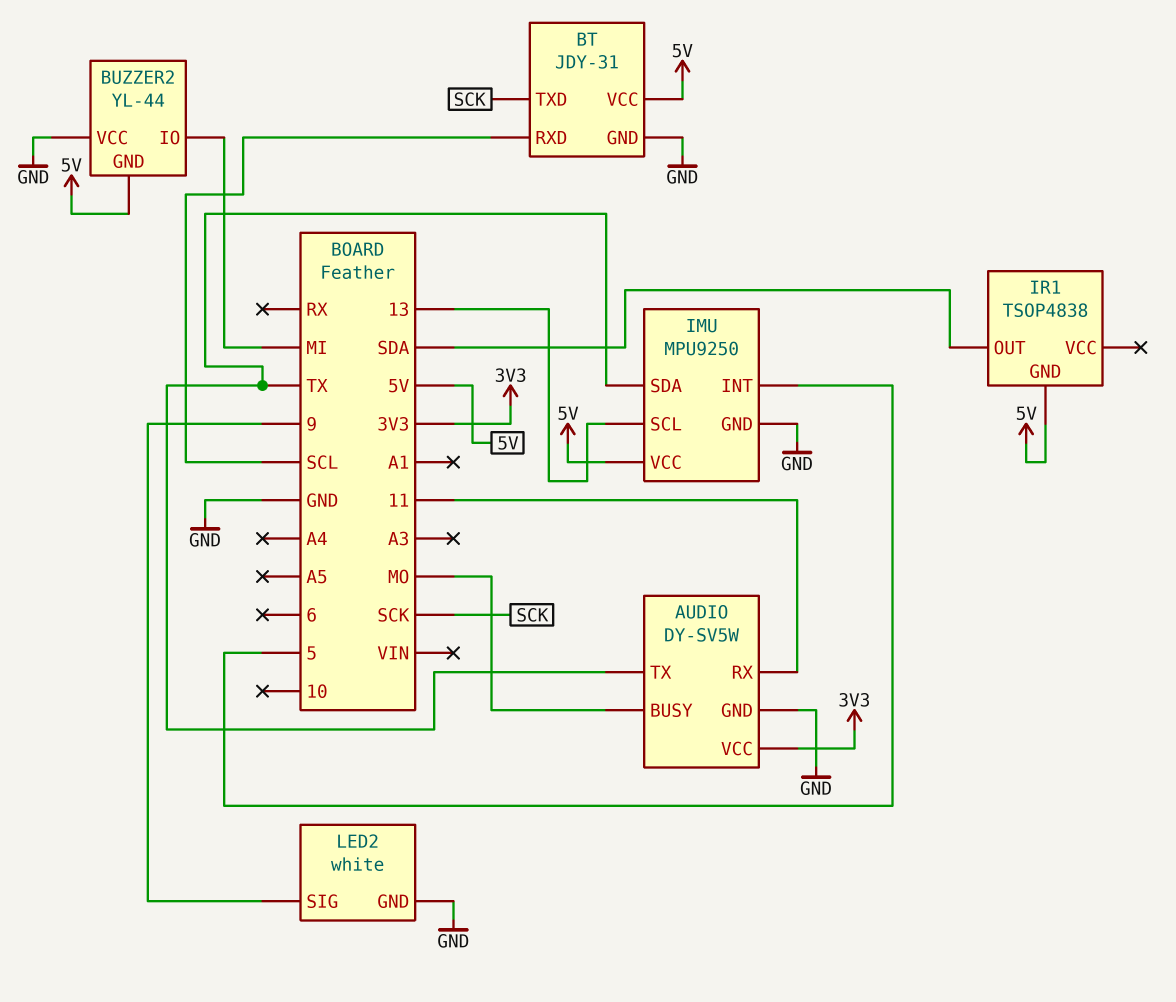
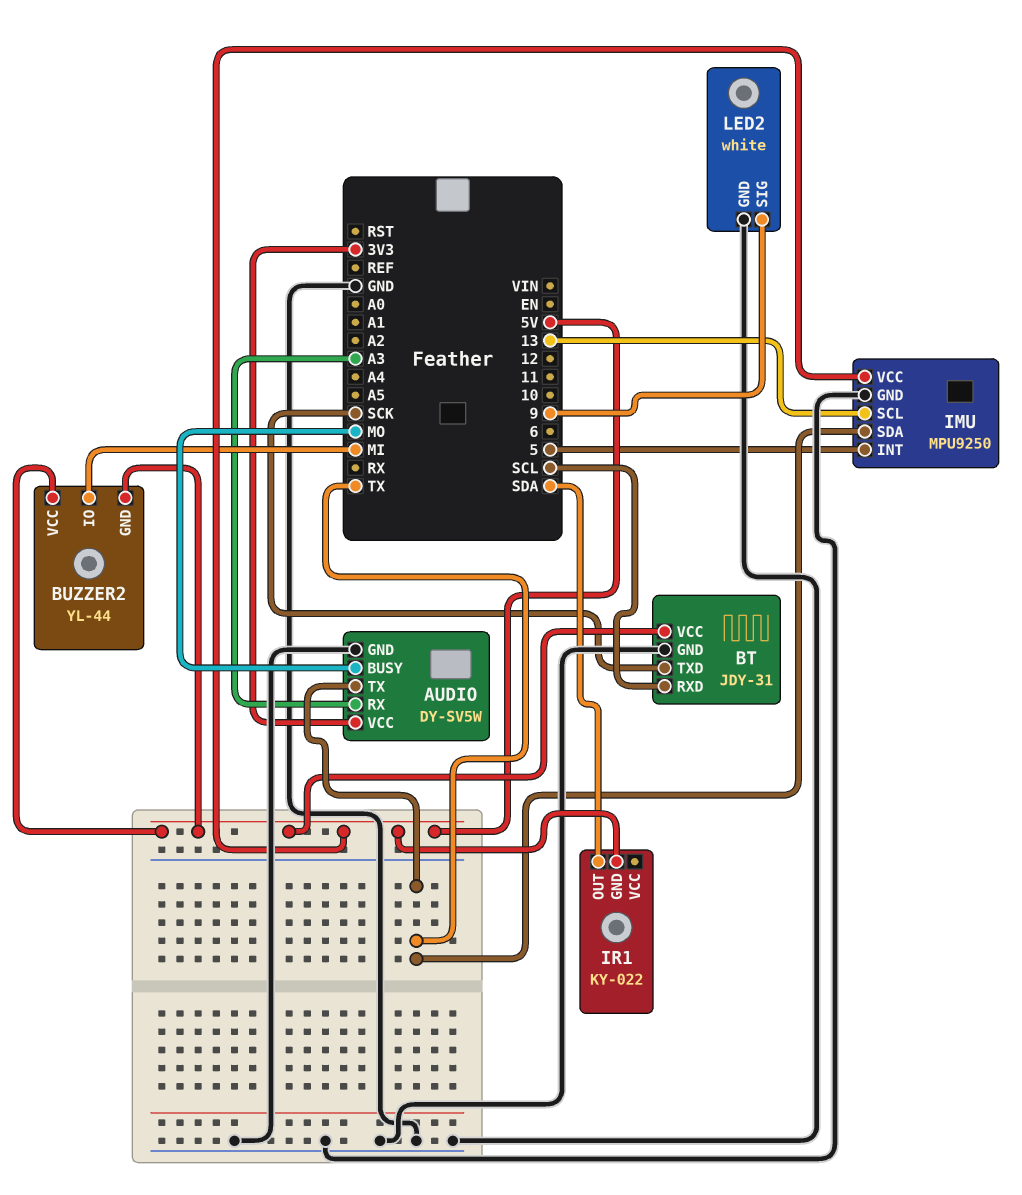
AUDIO pin RX: 11 -> A3
BUZZER2 pin VCC: GND -> 5V
IR1: TSOP4838 -> KY-022

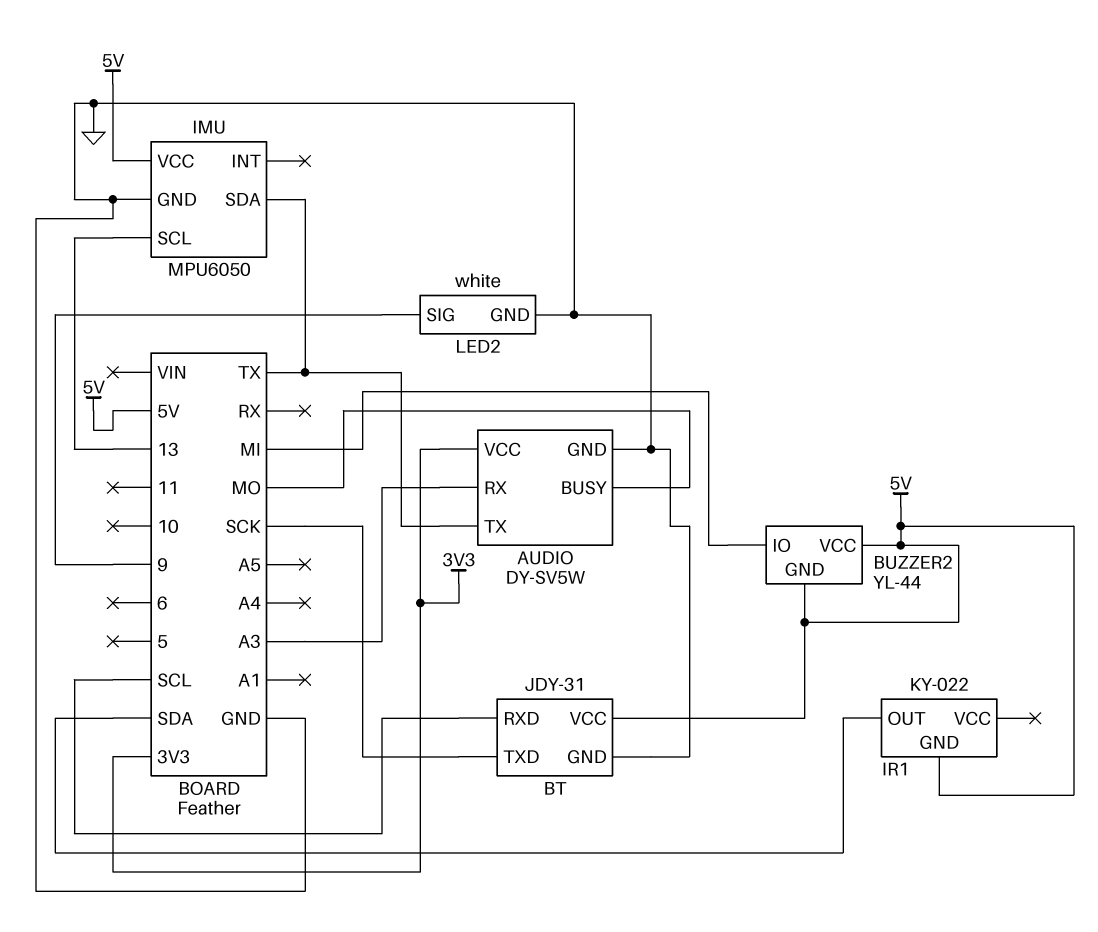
IMU: MPU9250 -> MPU6050
IMU pin INT: 5 -> none

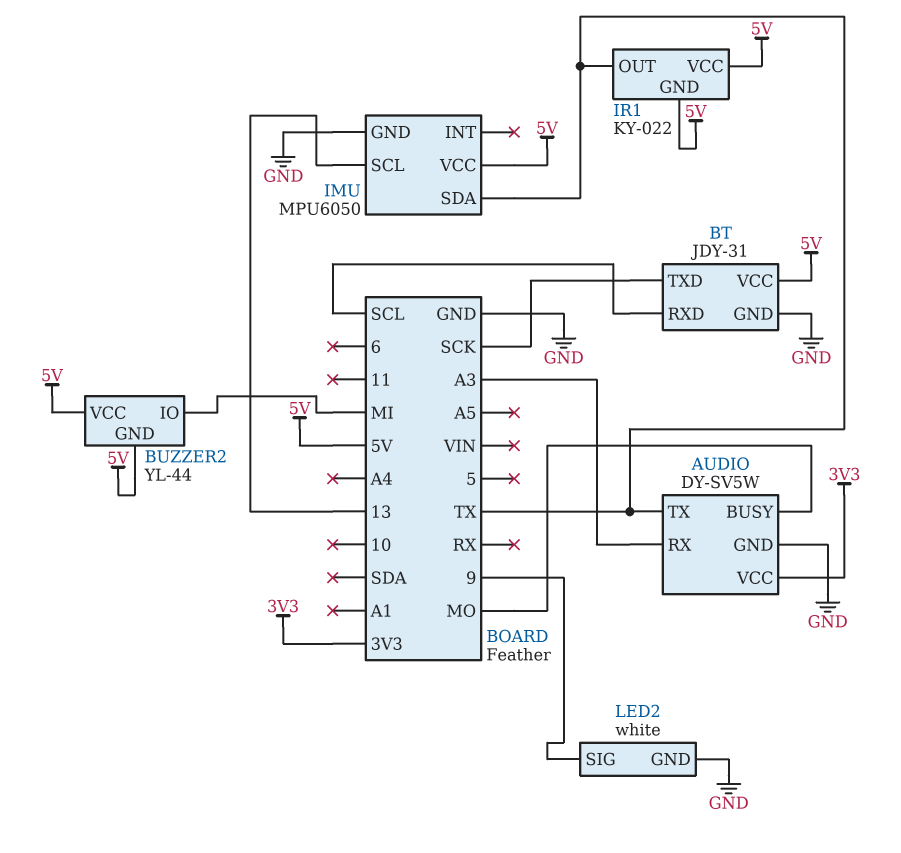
IR1 pin OUT: SDA -> TX
IR1 pin VCC: none -> 5V

